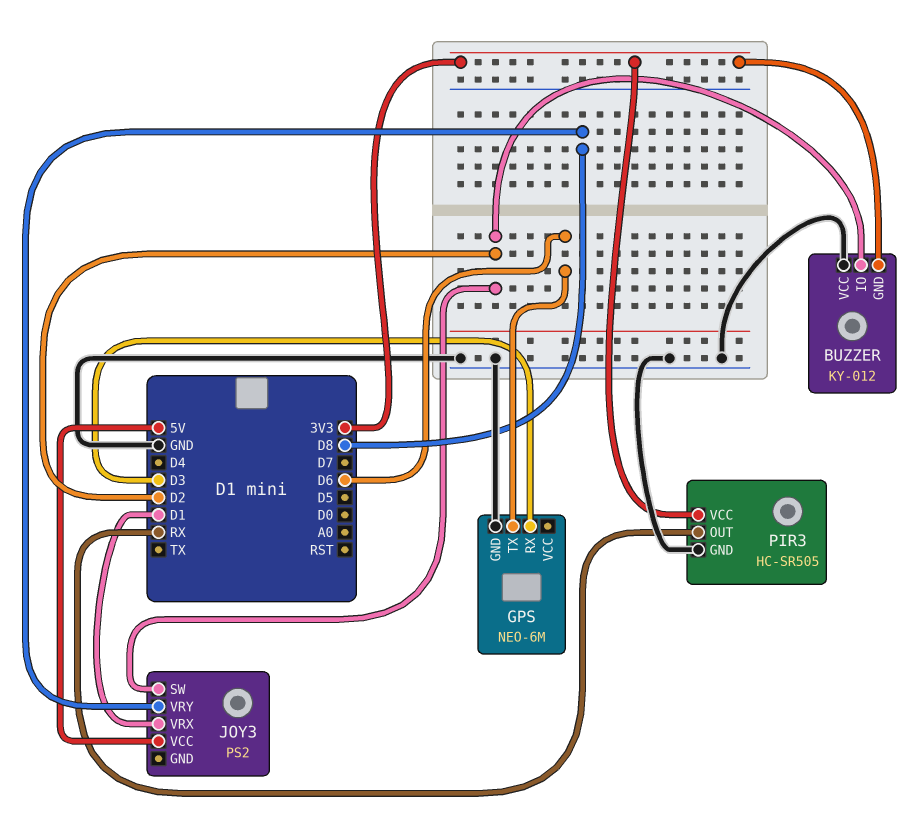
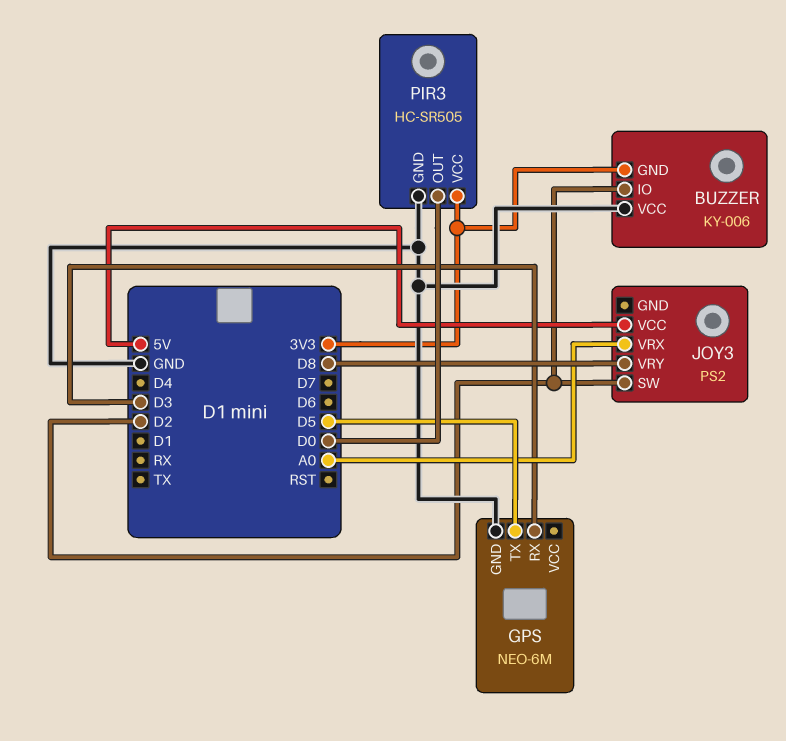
BUZZER: KY-012 -> KY-006
GPS pin TX: D6 -> D5
JOY3 pin VRX: D1 -> A0
PIR3 pin OUT: RX -> D0

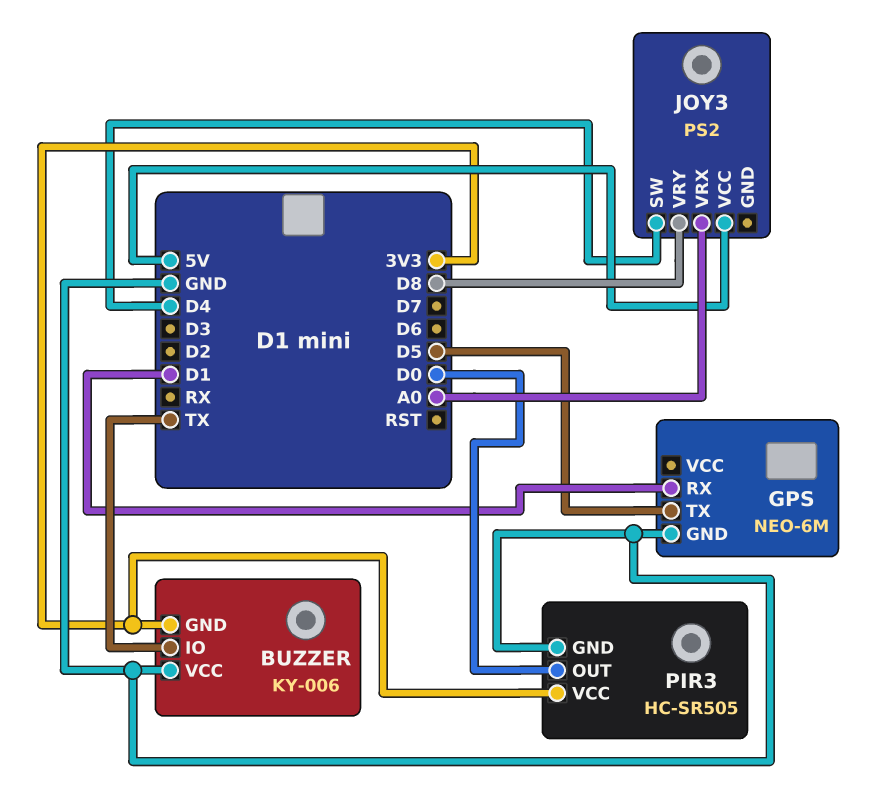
BUZZER pin IO: D2 -> TX
GPS pin RX: D3 -> D1
JOY3 pin SW: D2 -> D4

